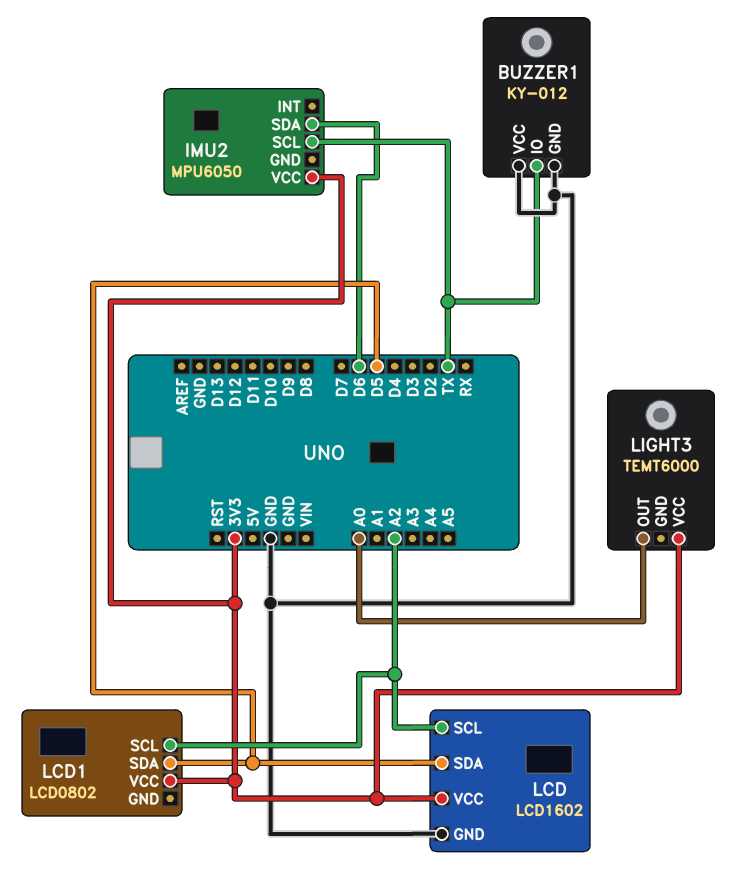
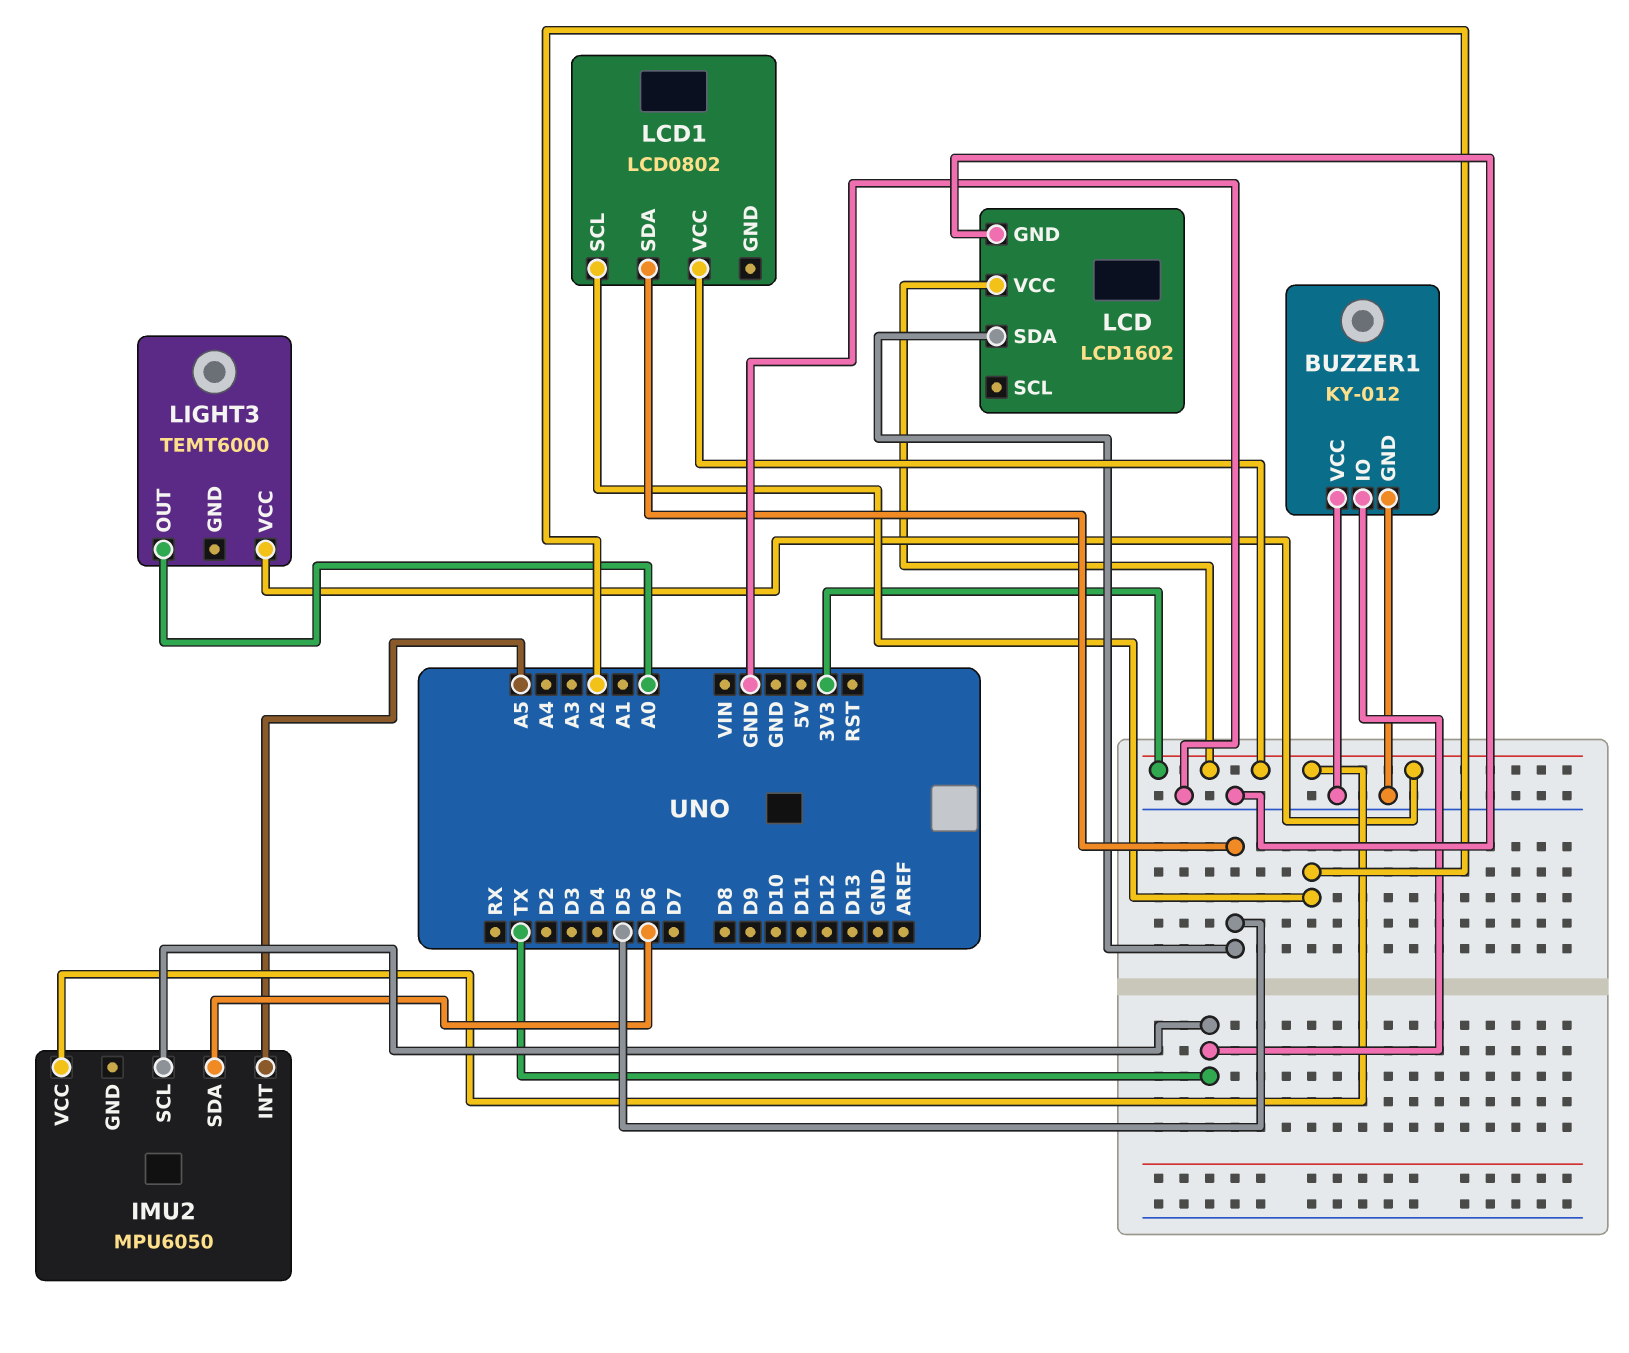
IMU2 pin INT: none -> A5
LCD pin SCL: A2 -> none

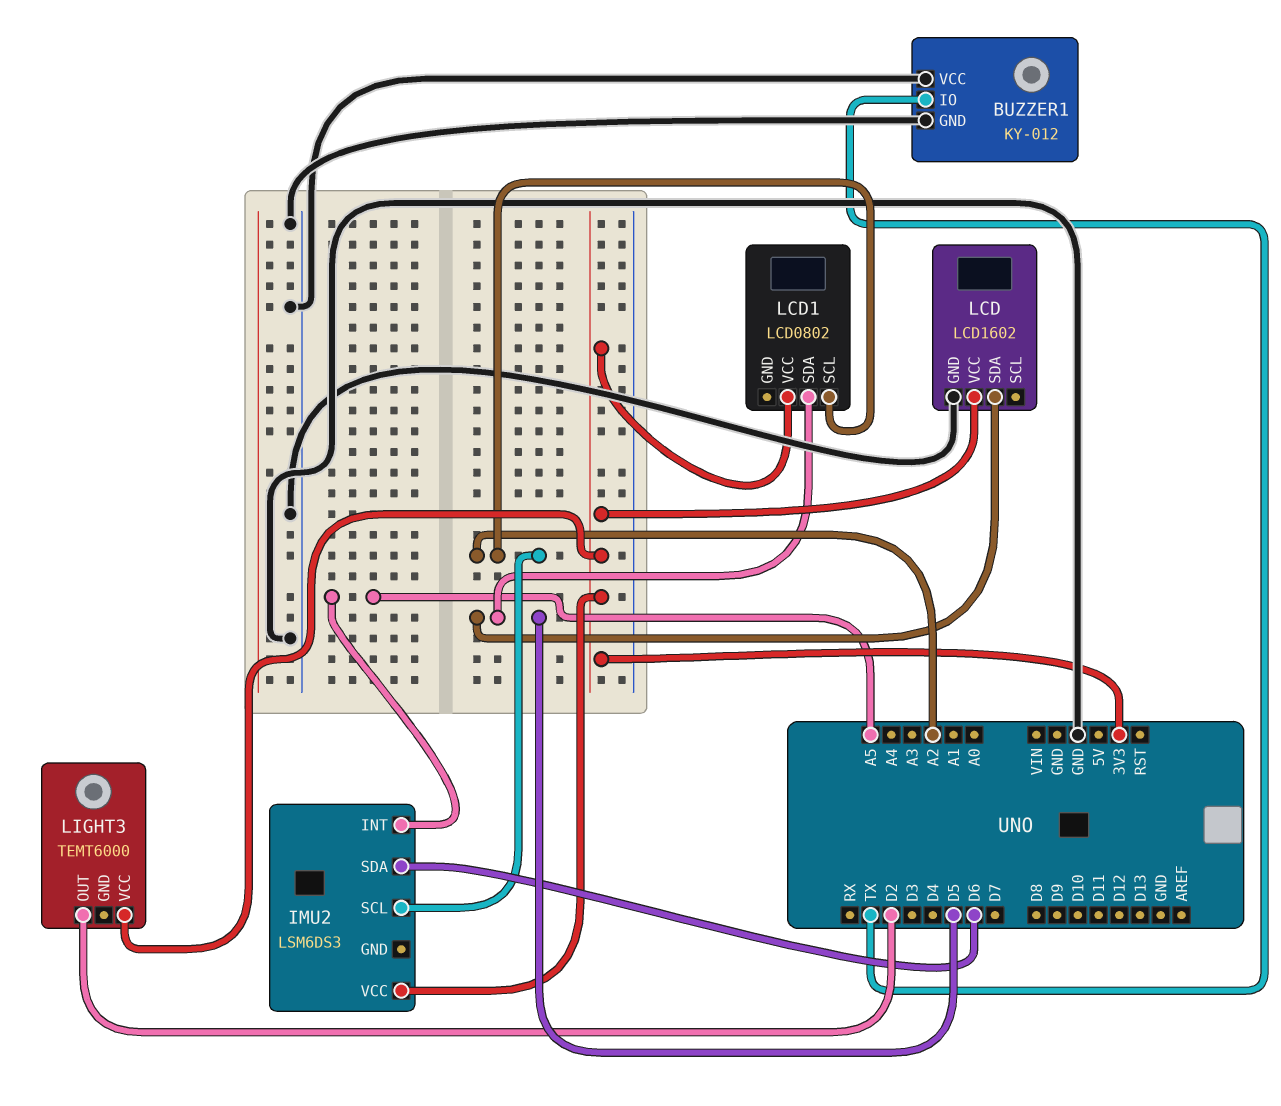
IMU2: MPU6050 -> LSM6DS3
IMU2 pin SCL: TX -> A2
LIGHT3 pin OUT: A0 -> D2

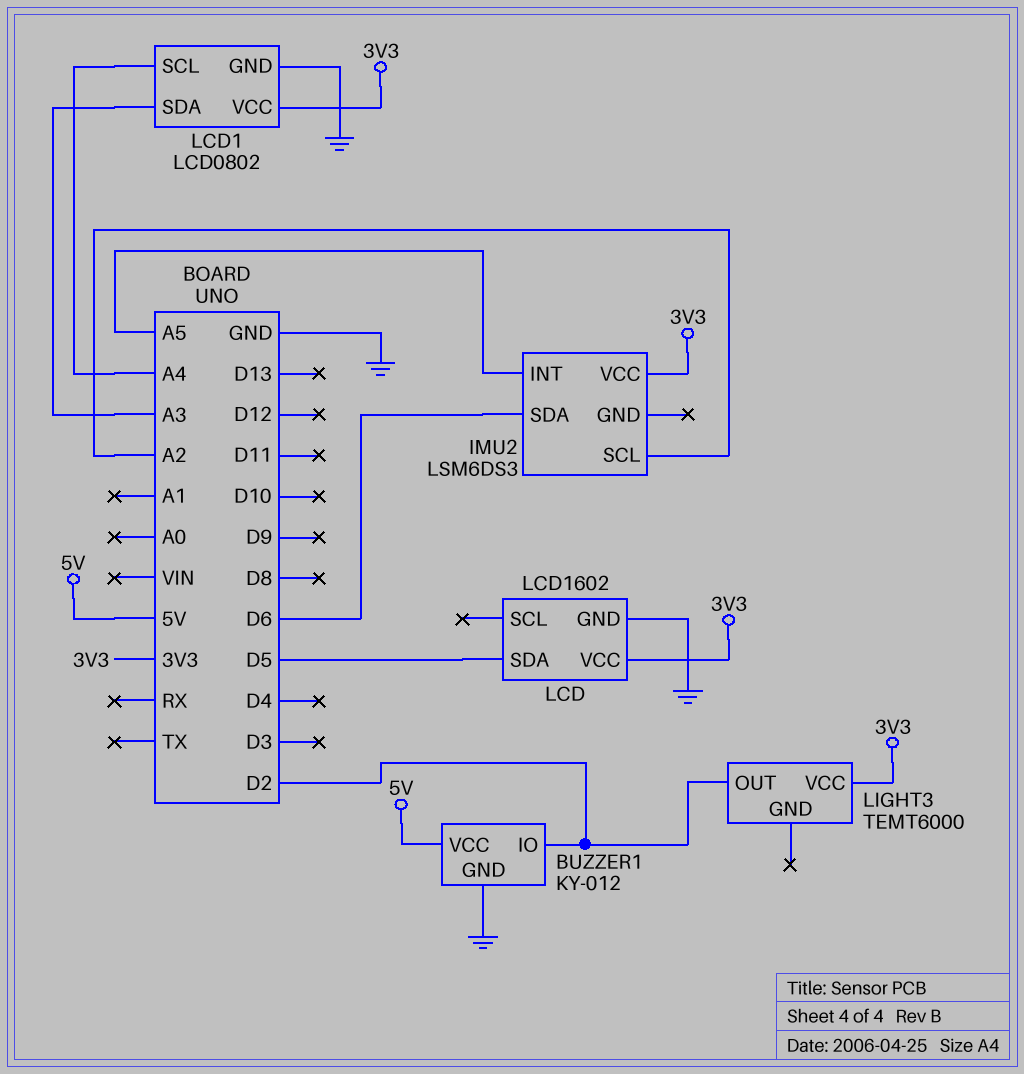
BUZZER1 pin IO: TX -> D2
BUZZER1 pin VCC: GND -> 5V
LCD1 pin GND: none -> GND
LCD1 pin SCL: A2 -> A4
LCD1 pin SDA: D5 -> A3

